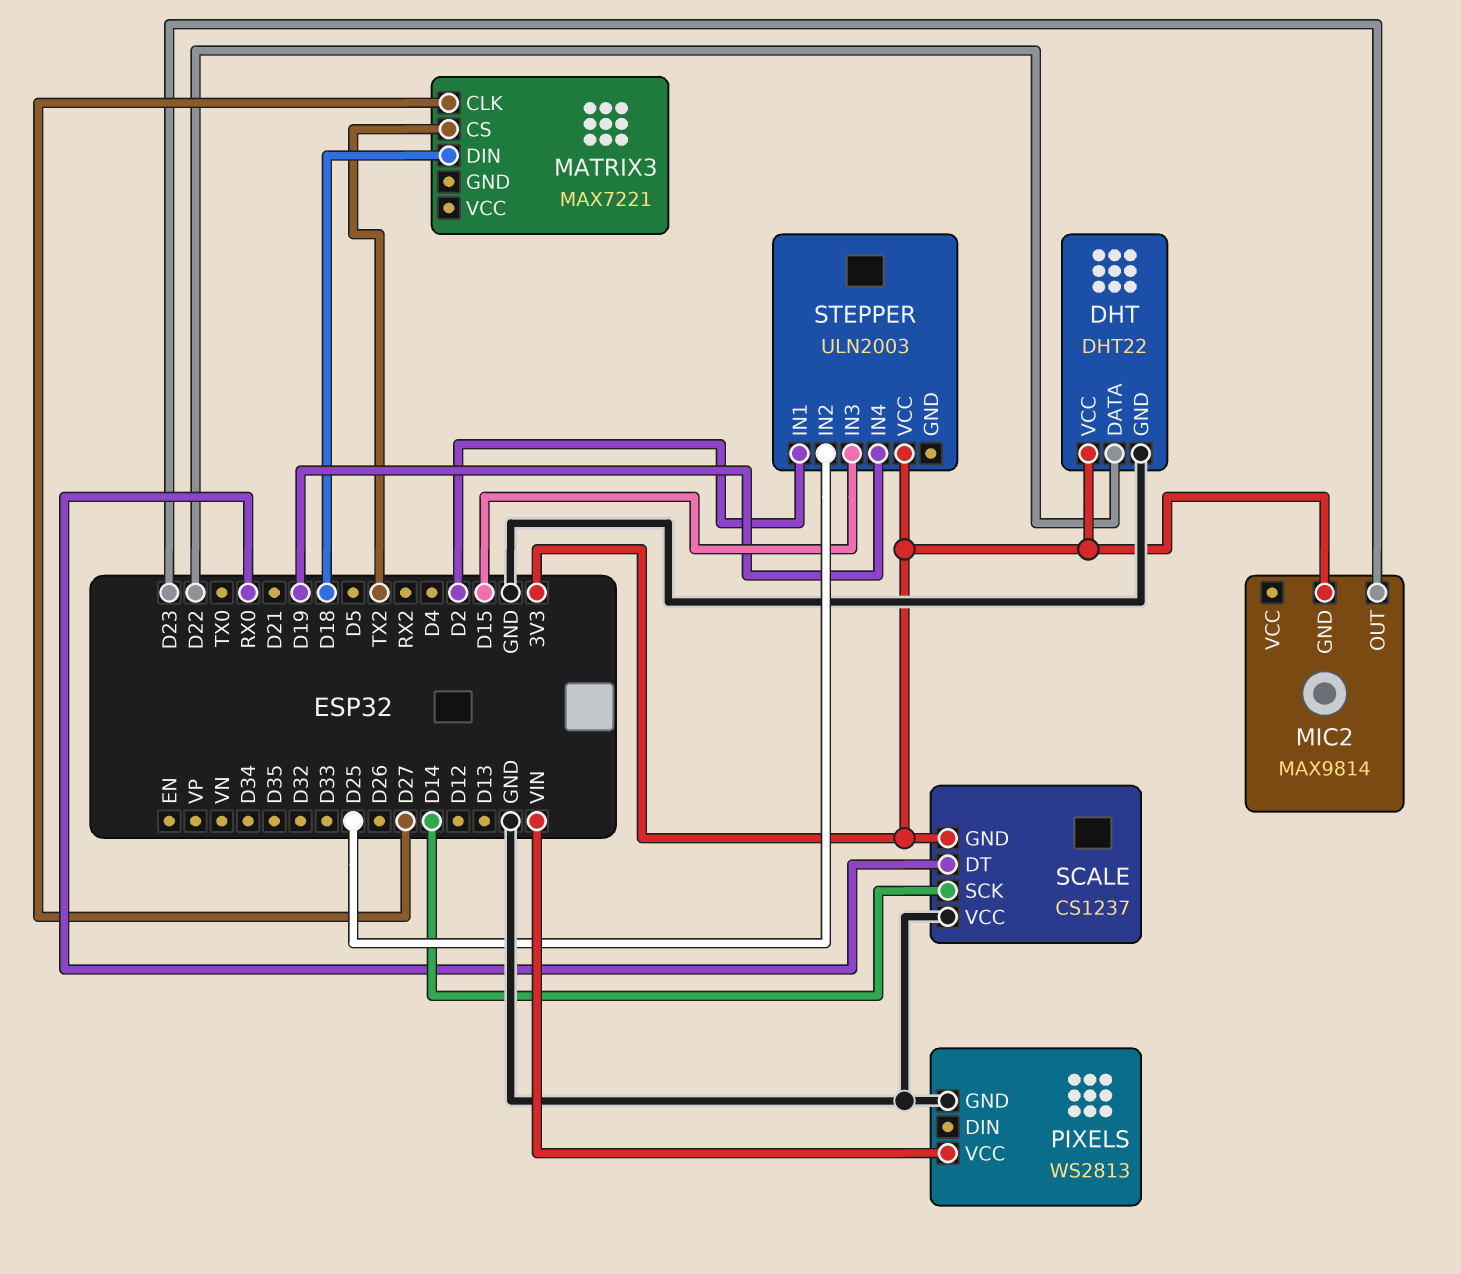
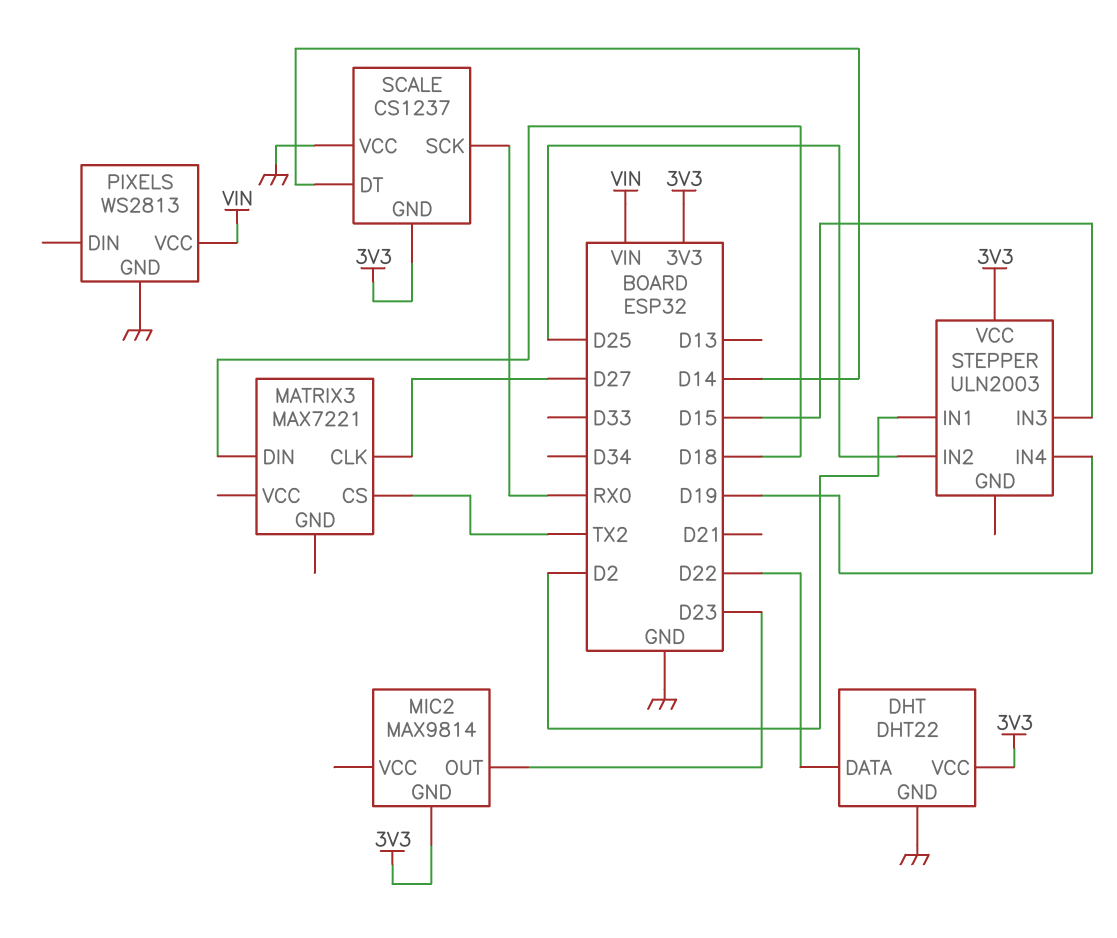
SCALE pin DT: RX0 -> D14
SCALE pin SCK: D14 -> RX0

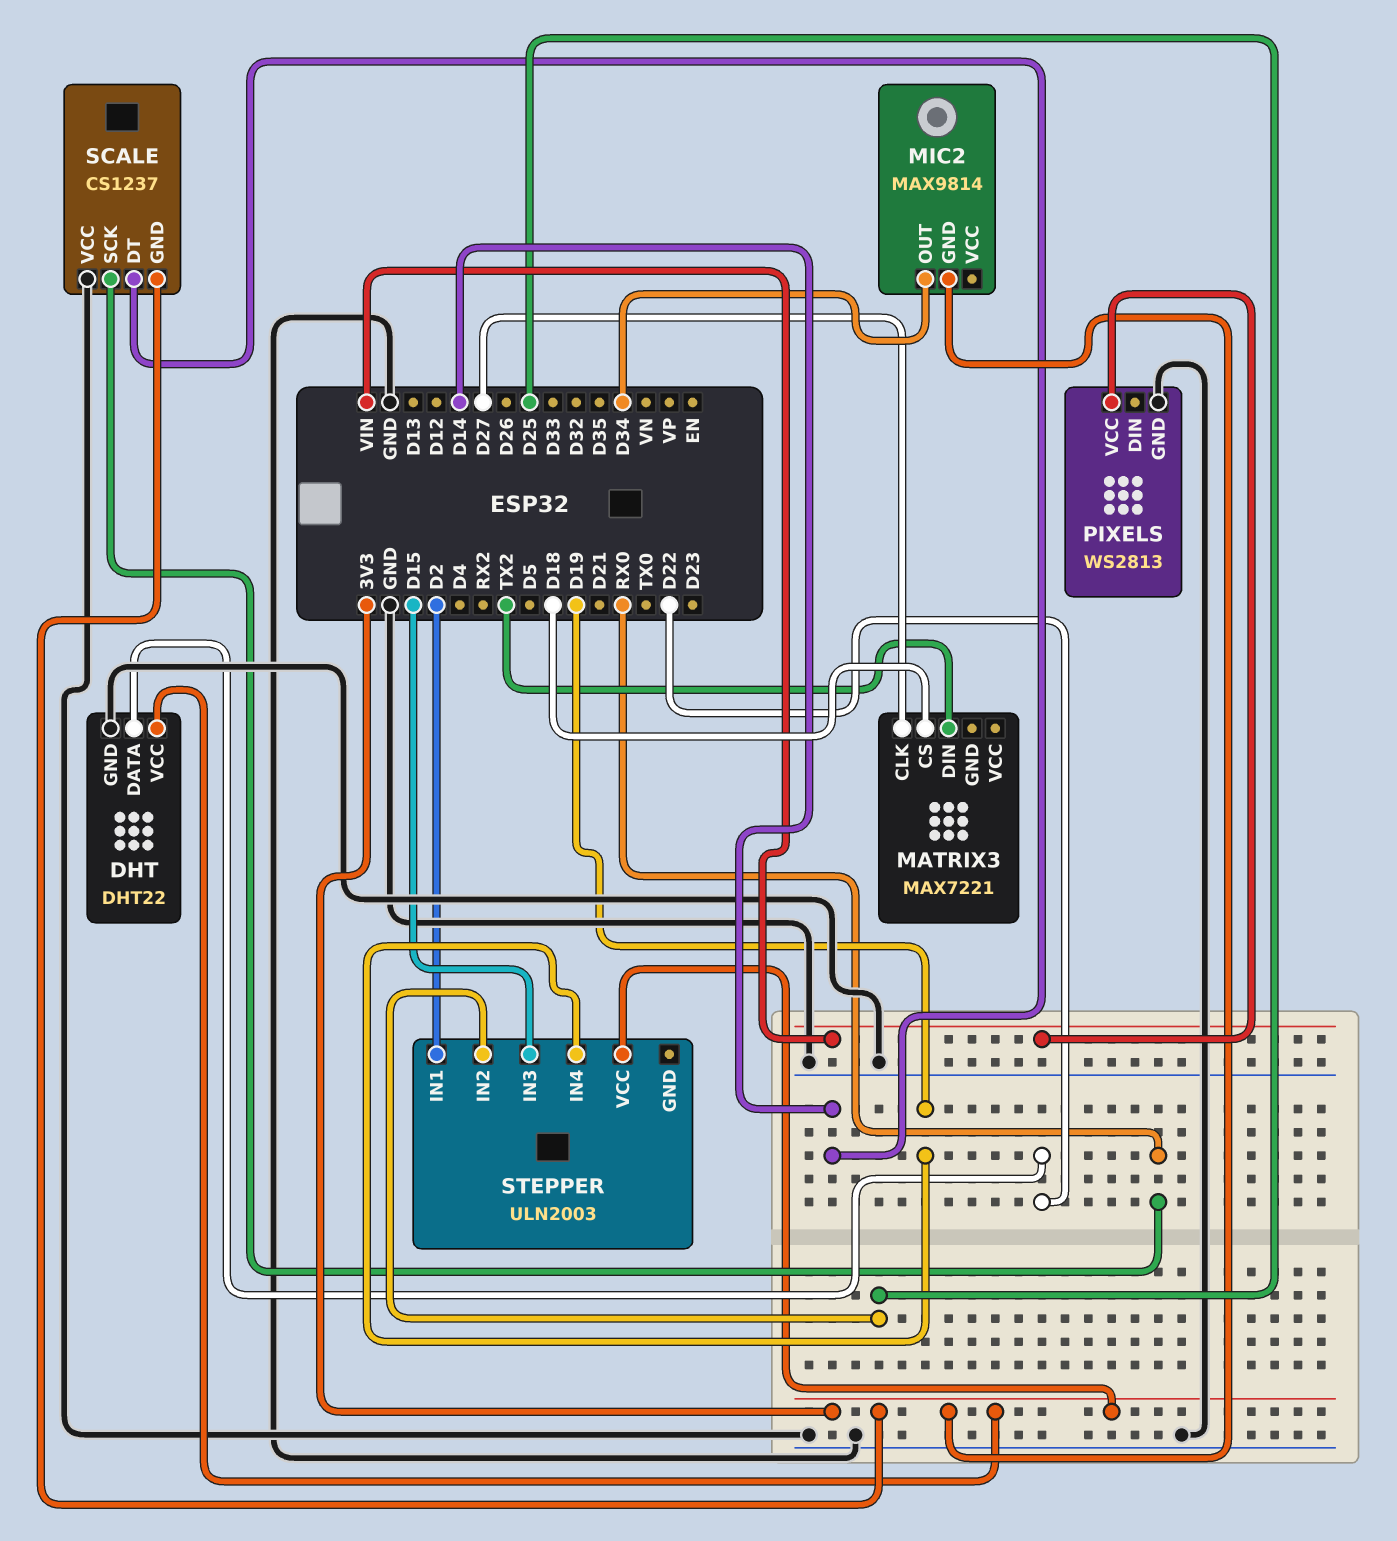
MATRIX3 pin CS: TX2 -> D18
MATRIX3 pin DIN: D18 -> TX2
MIC2 pin OUT: D23 -> D34

